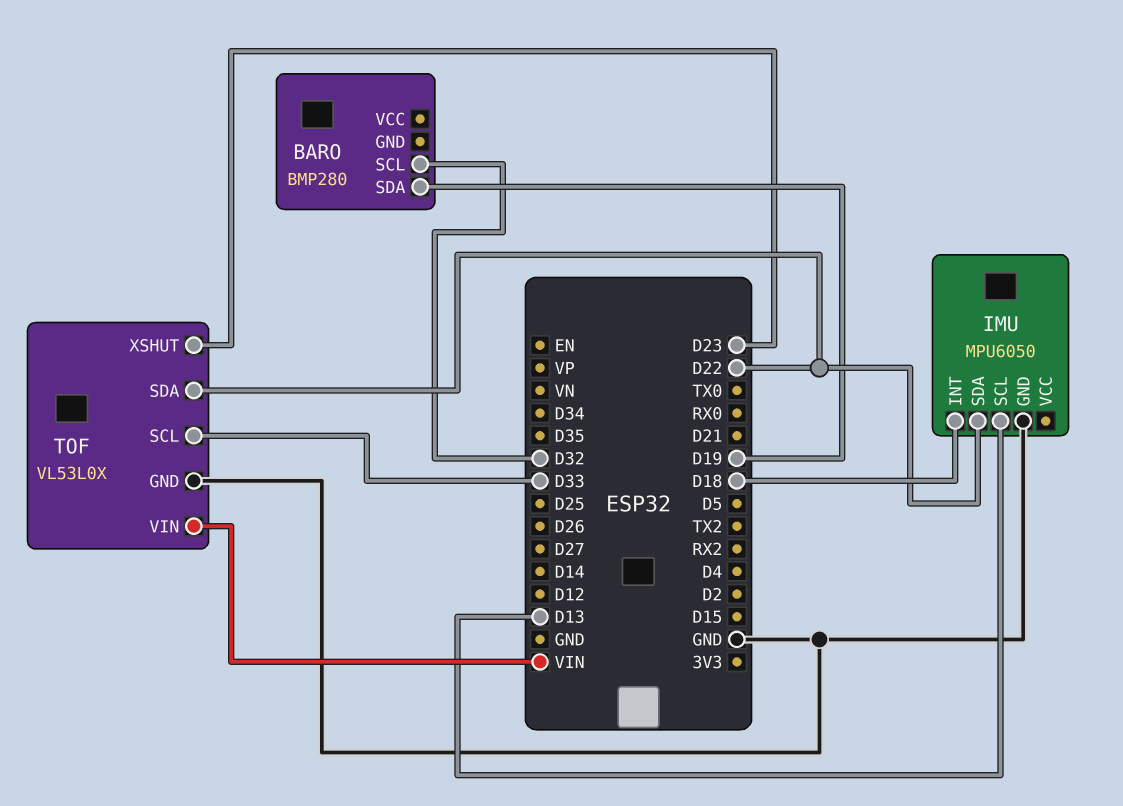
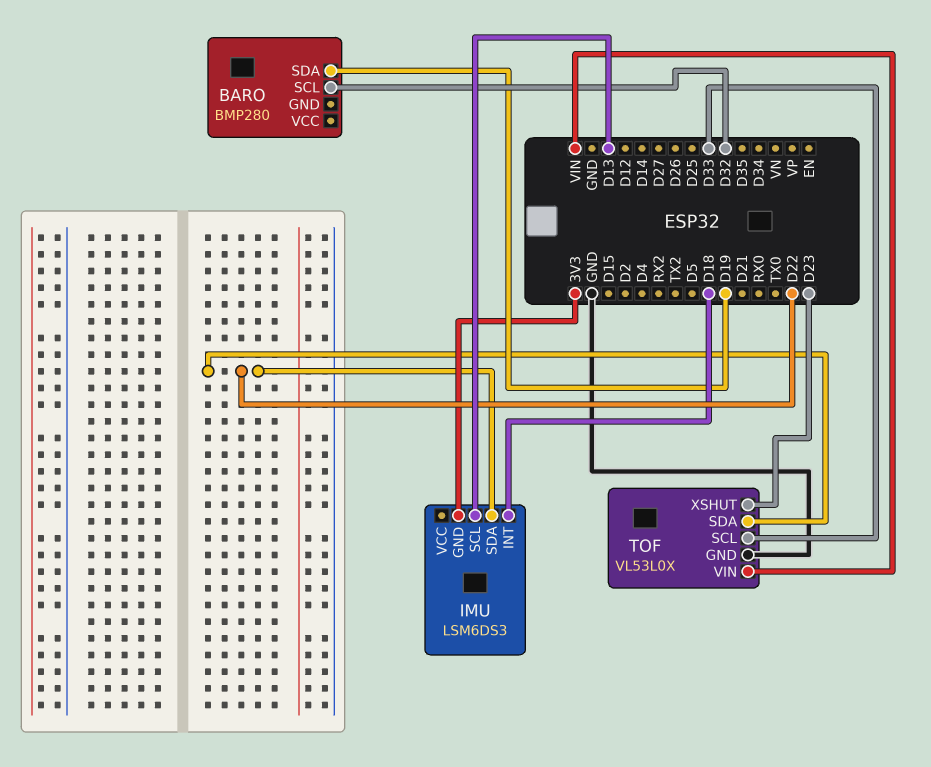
IMU: MPU6050 -> LSM6DS3
IMU pin GND: GND -> 3V3

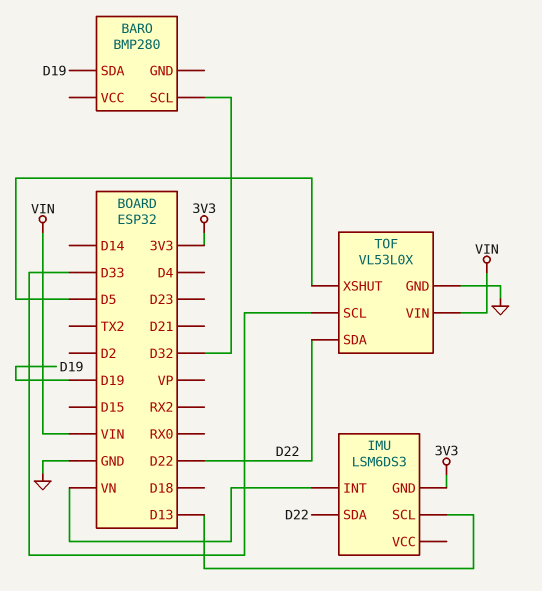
IMU pin INT: D18 -> VN
TOF pin XSHUT: D23 -> D5

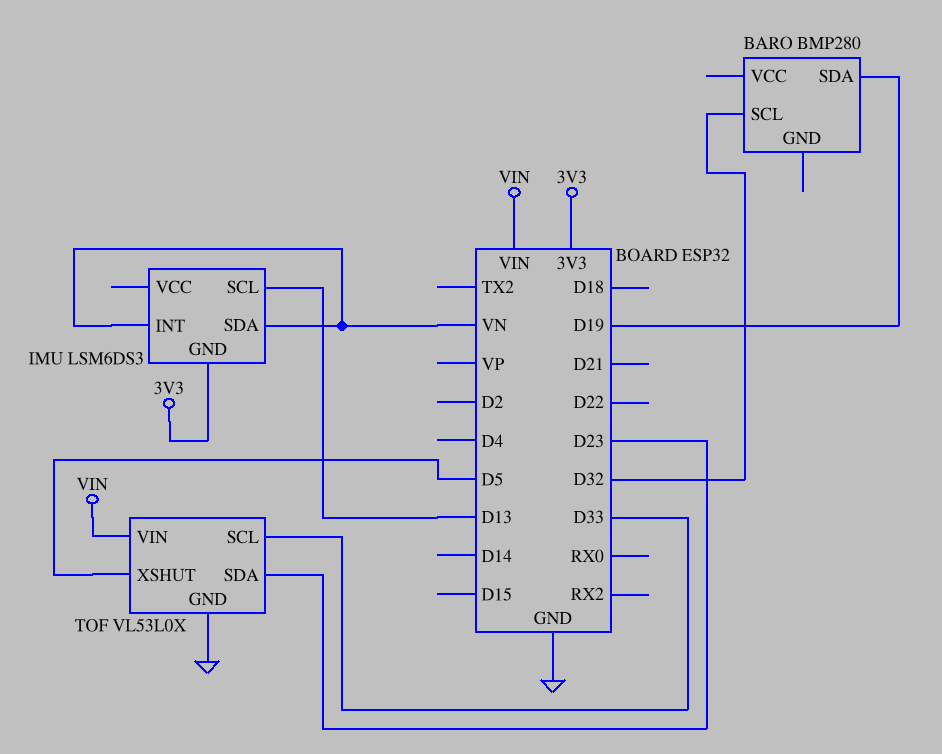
IMU pin SDA: D22 -> VN
TOF pin SDA: D22 -> D23

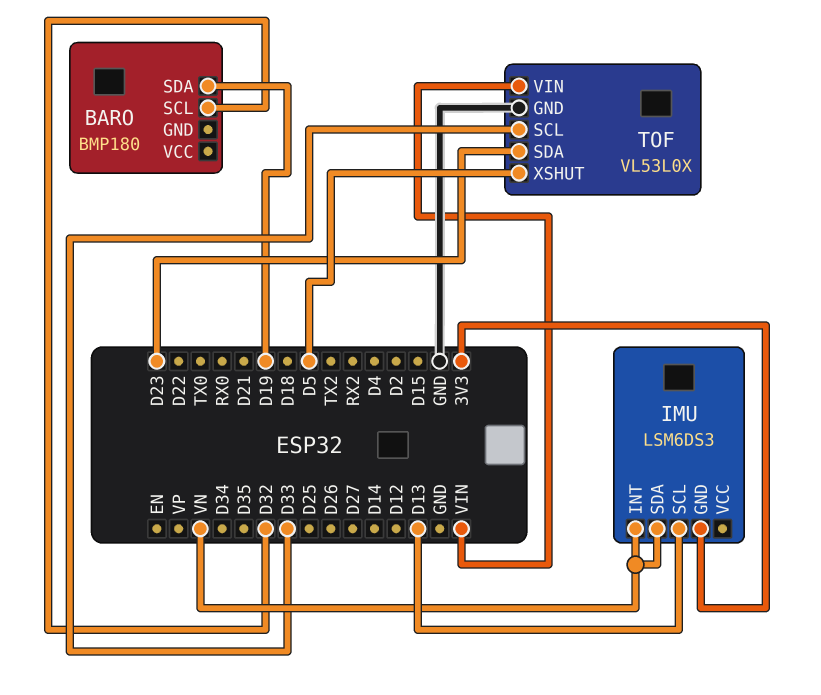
BARO: BMP280 -> BMP180

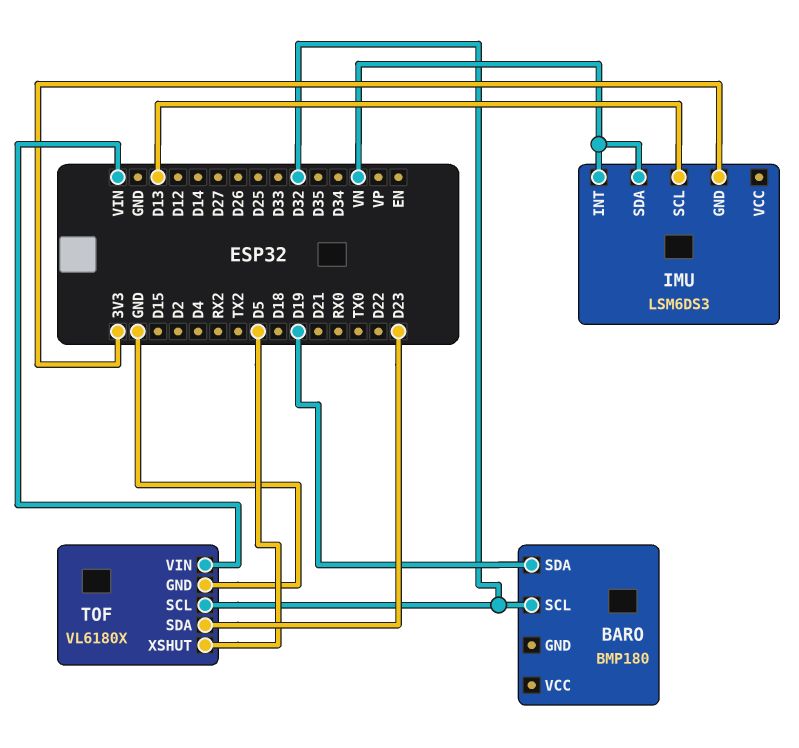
TOF: VL53L0X -> VL6180X
TOF pin SCL: D33 -> D32

